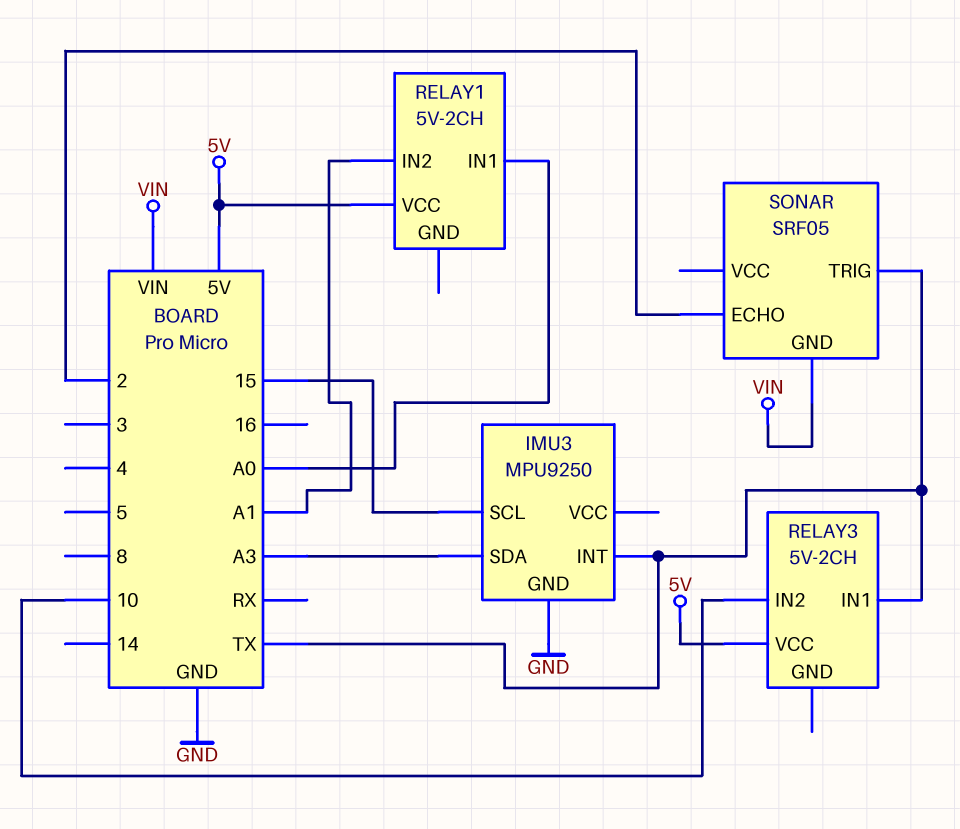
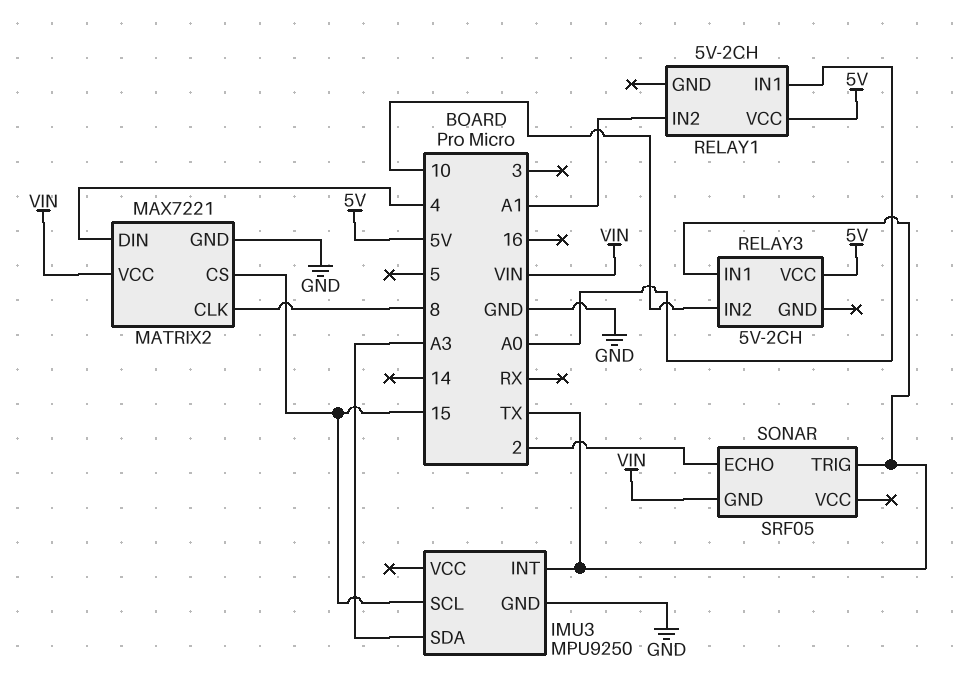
MATRIX2: none -> MAX7221
MATRIX2 pin CLK: none -> 8
MATRIX2 pin CS: none -> 15
MATRIX2 pin DIN: none -> 4
MATRIX2 pin GND: none -> GND
MATRIX2 pin VCC: none -> VIN

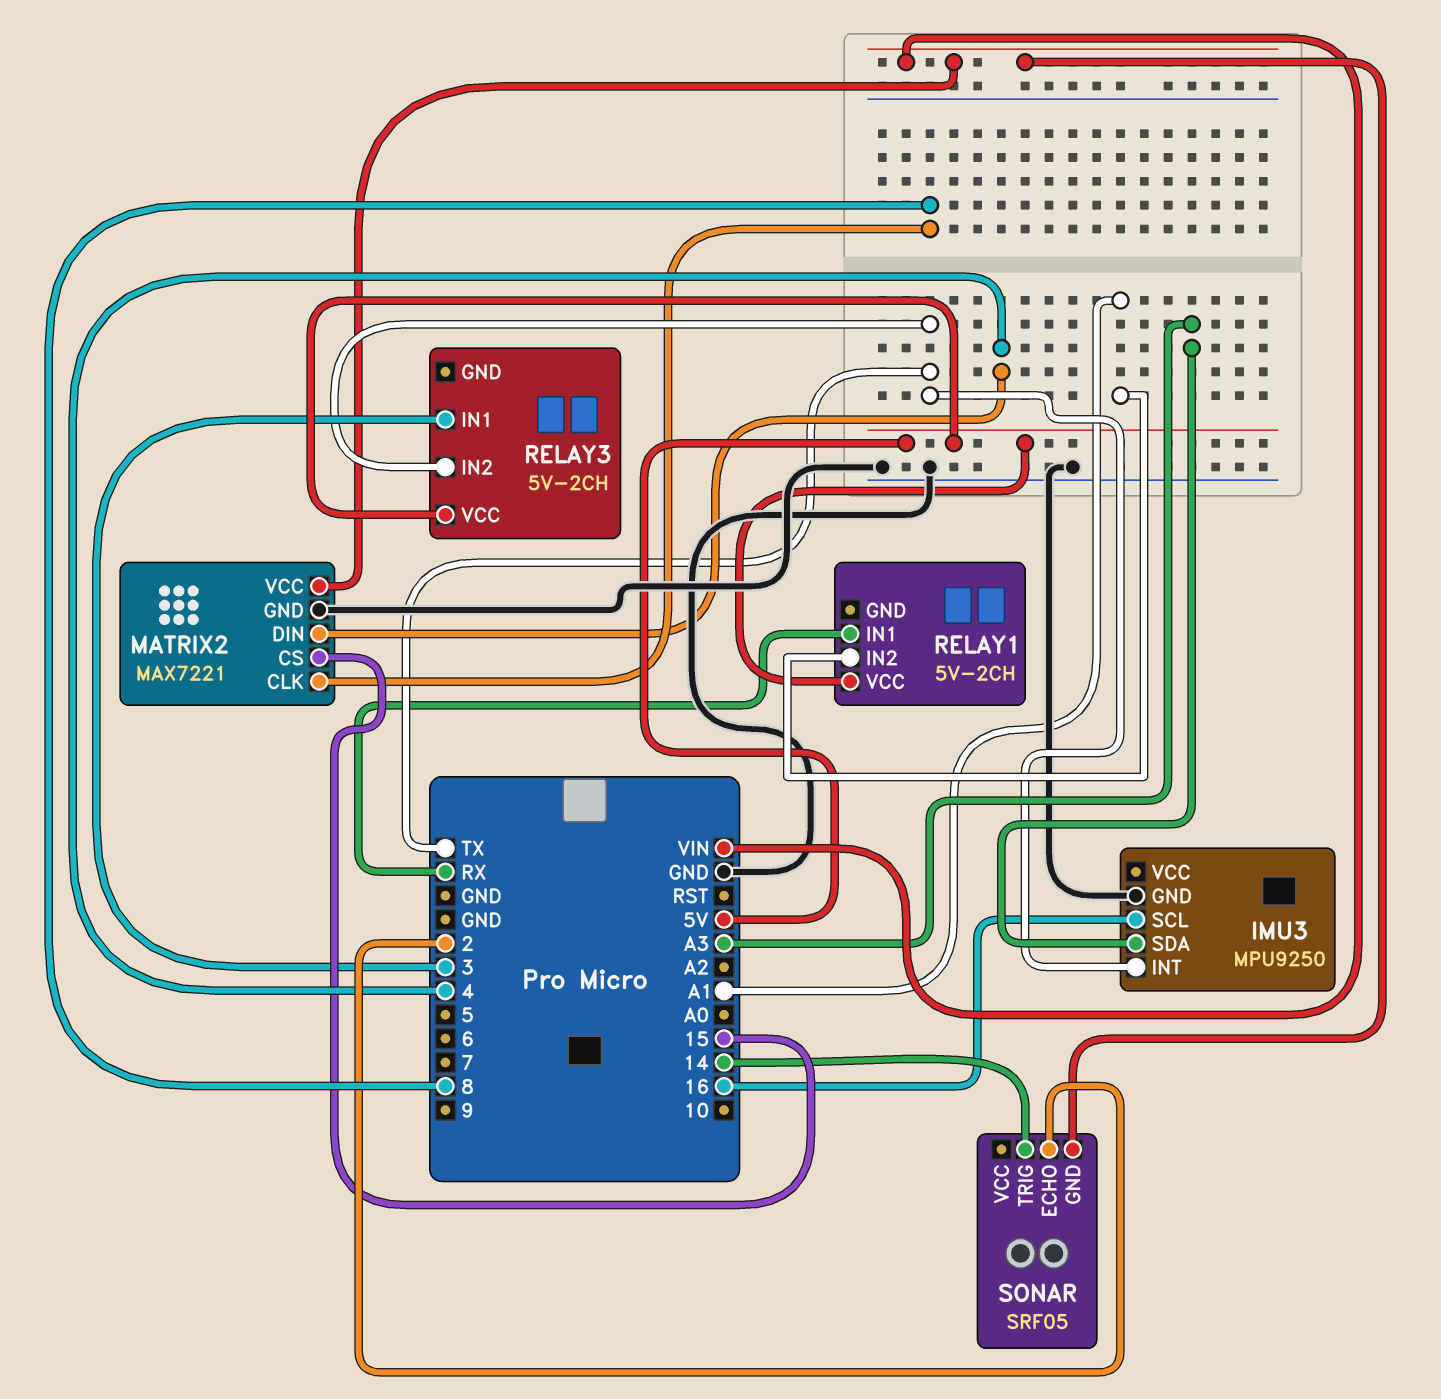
IMU3 pin SCL: 15 -> 16
RELAY1 pin IN1: A0 -> RX
RELAY3 pin IN1: TX -> 3
RELAY3 pin IN2: 10 -> TX
SONAR pin TRIG: TX -> 14

